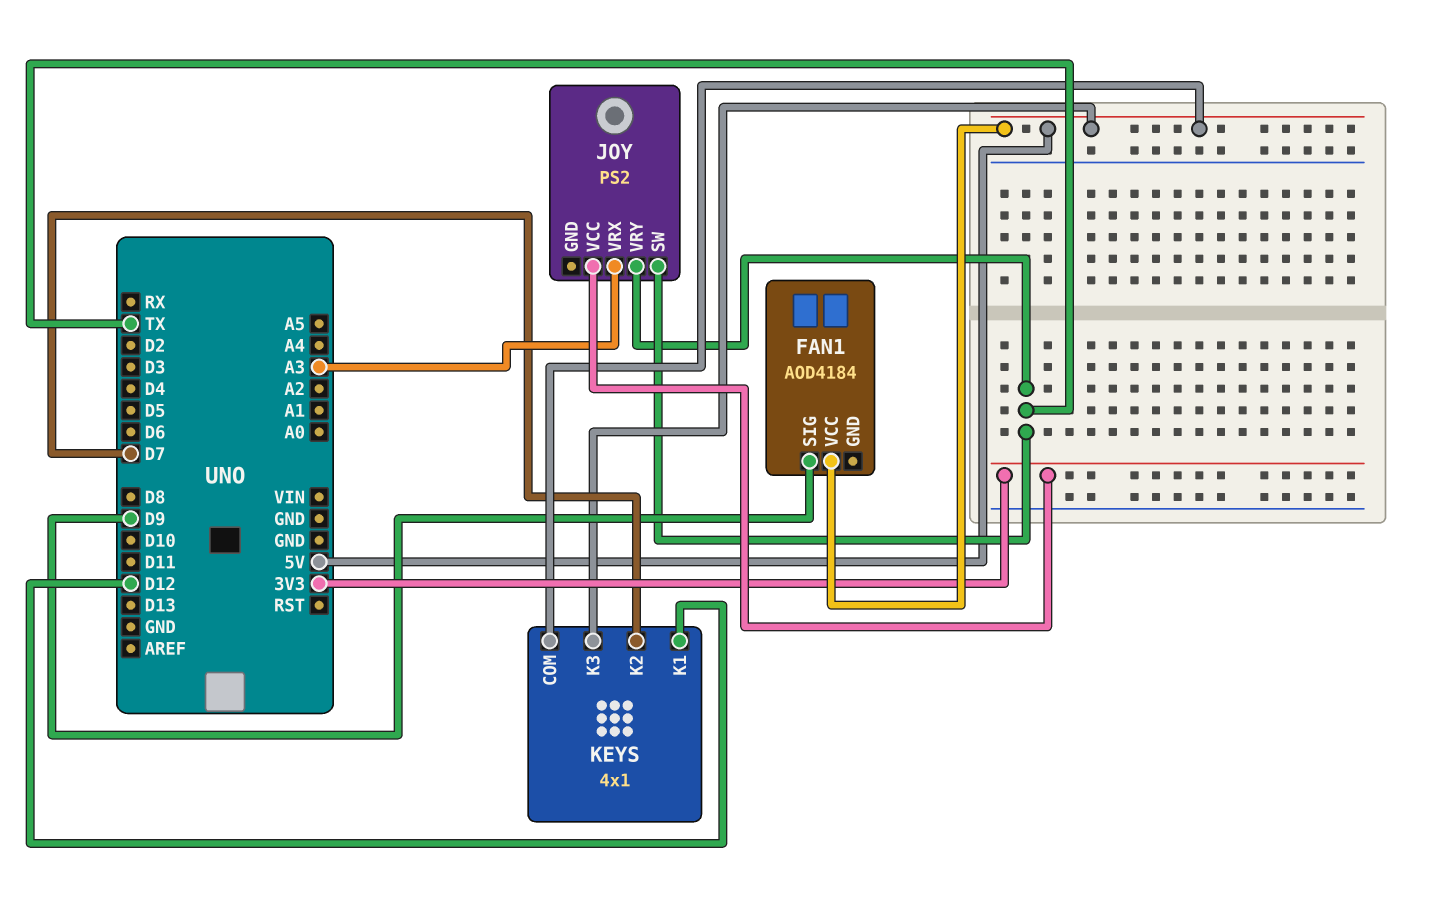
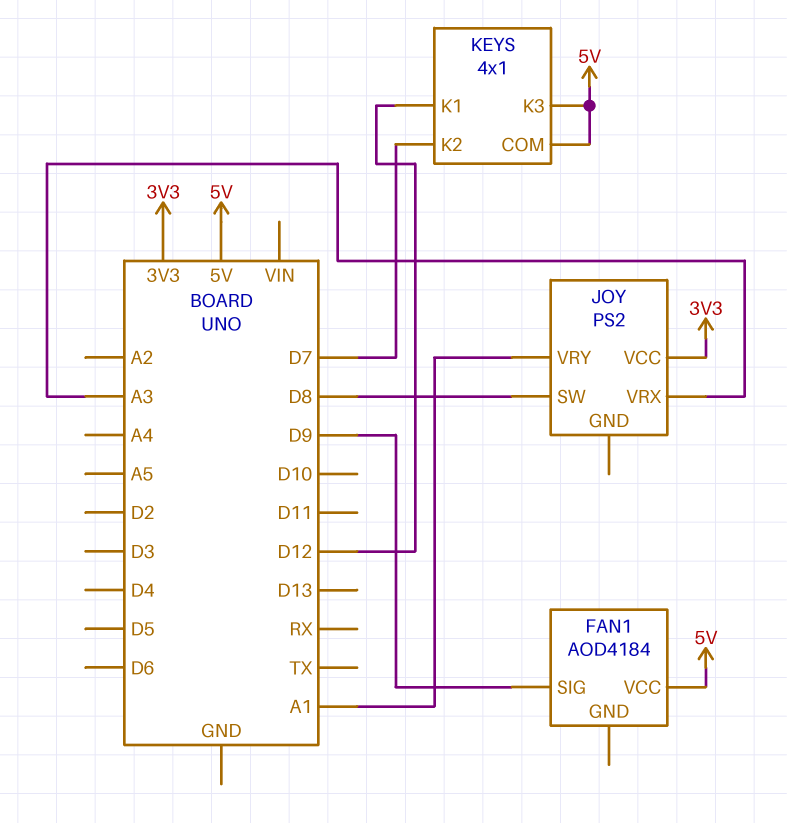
JOY pin SW: TX -> D8
JOY pin VRY: TX -> A1

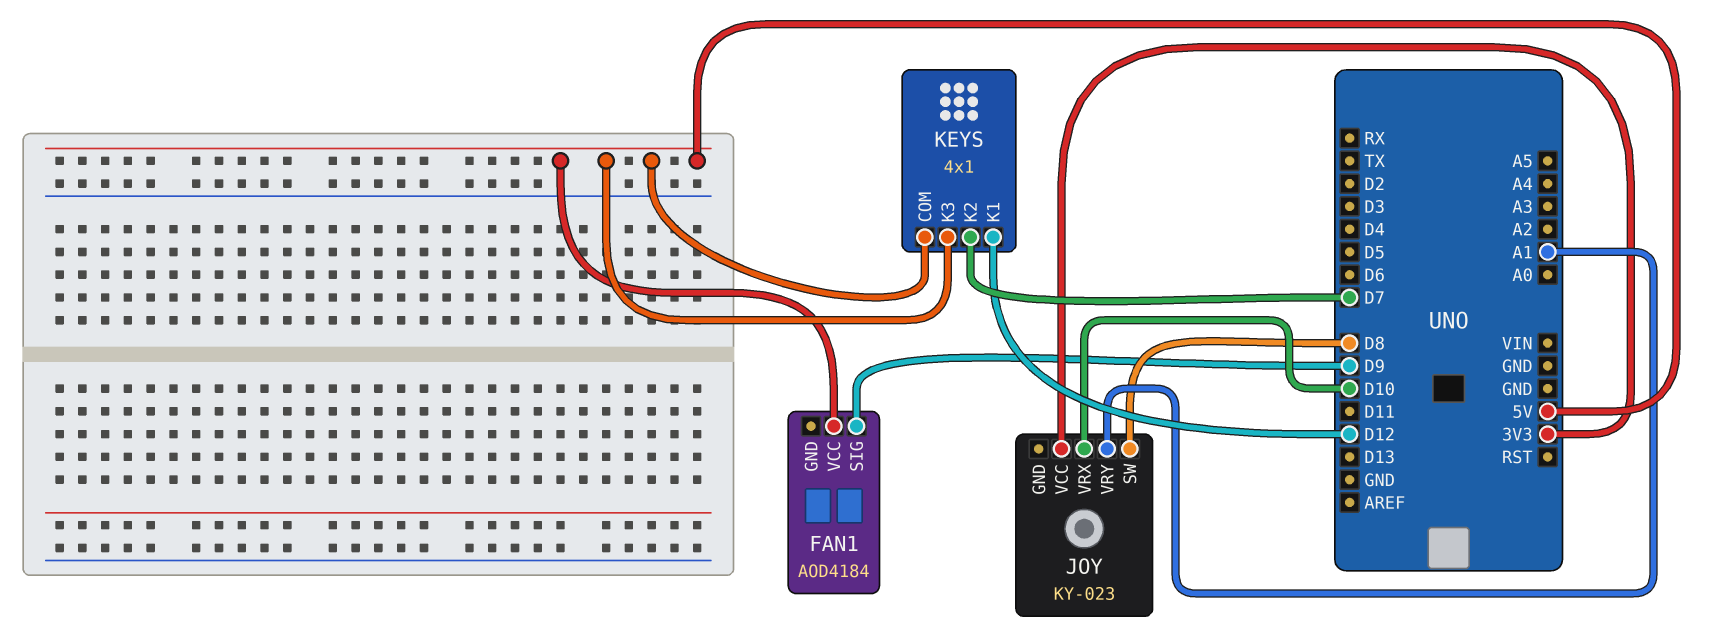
JOY: PS2 -> KY-023
JOY pin VRX: A3 -> D10

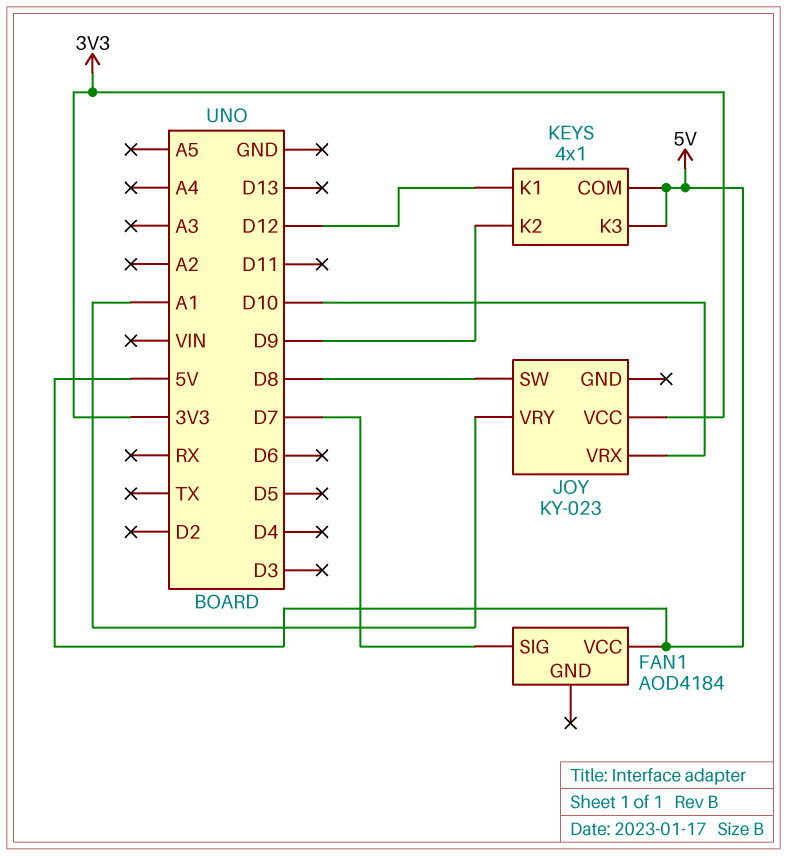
FAN1 pin SIG: D9 -> D7
KEYS pin K2: D7 -> D9

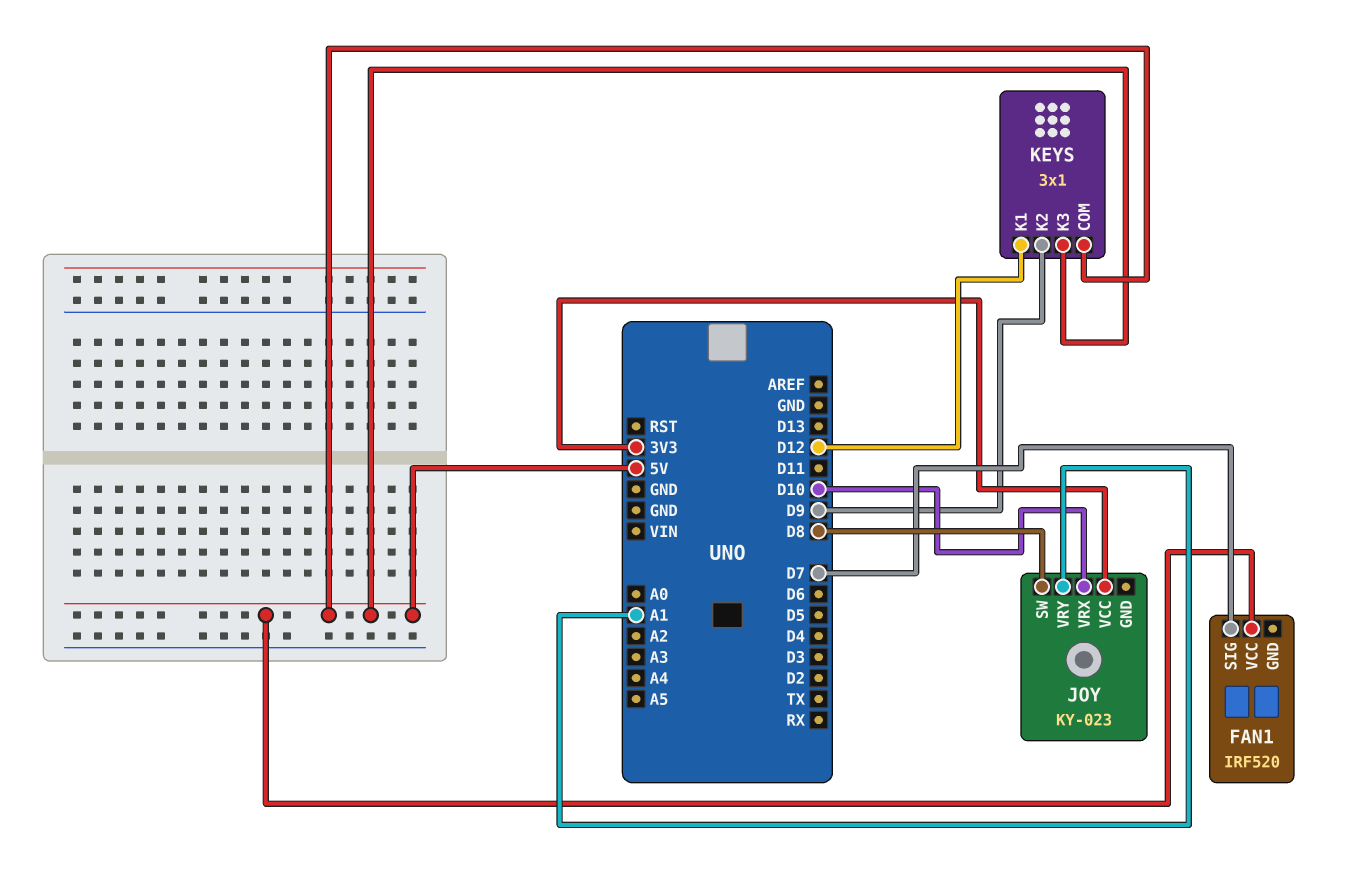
FAN1: AOD4184 -> IRF520
KEYS: 4x1 -> 3x1

